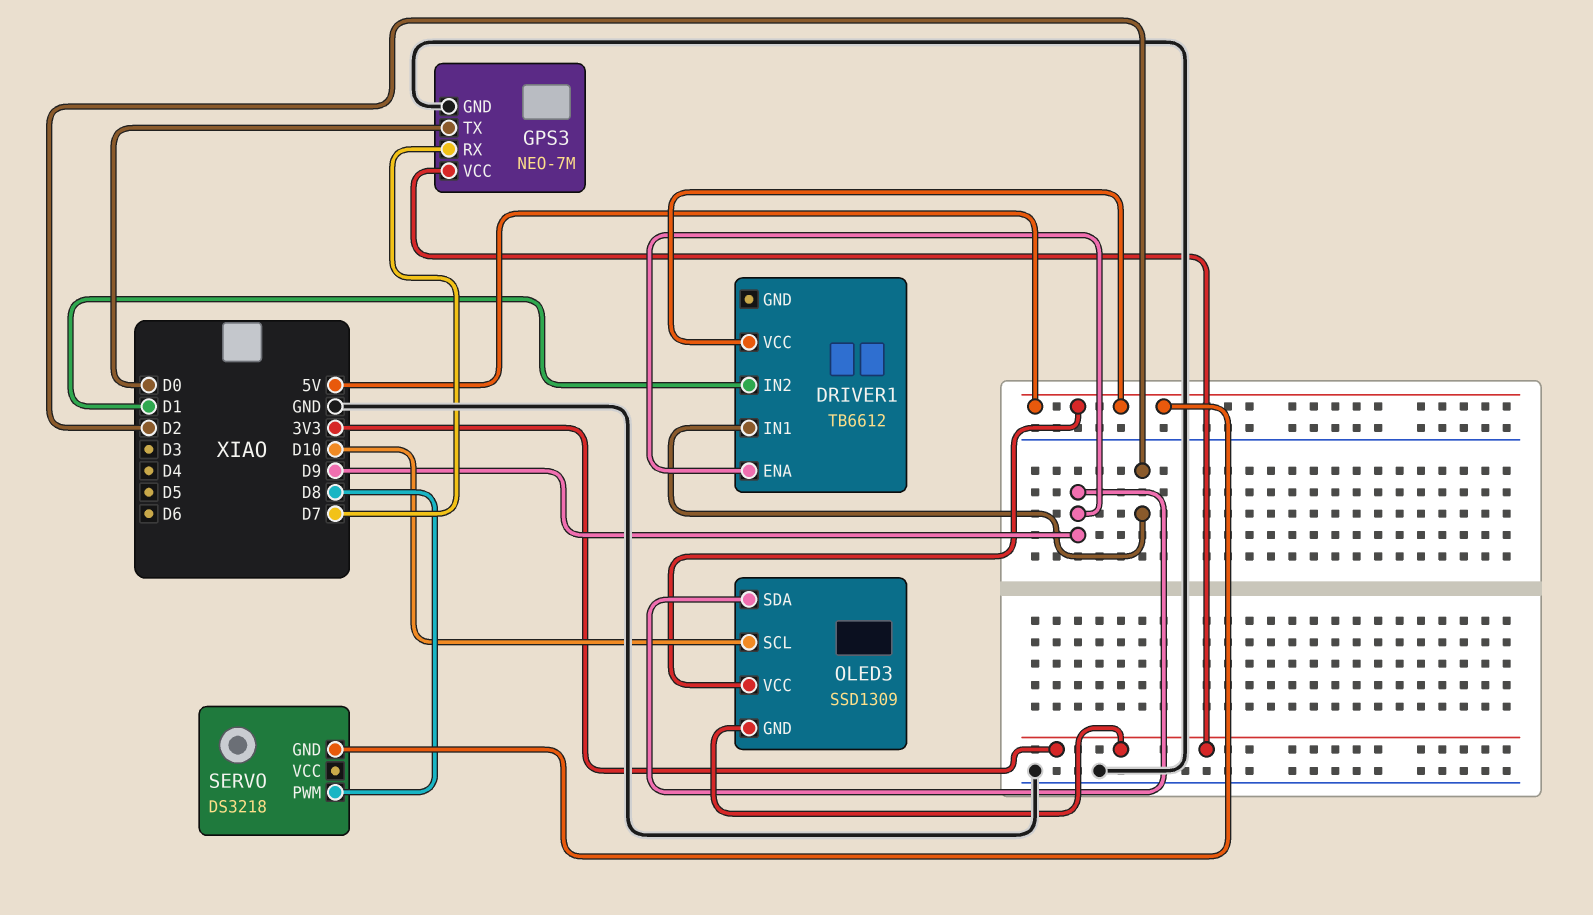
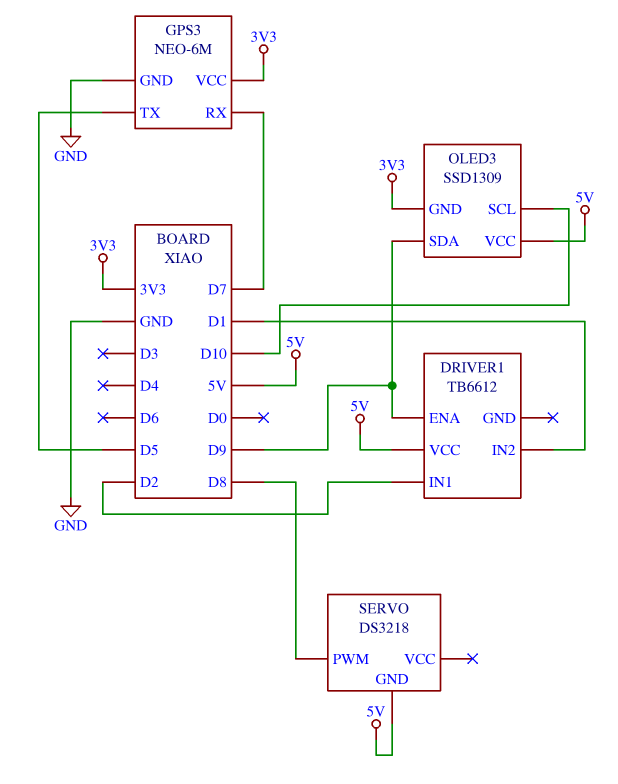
GPS3: NEO-7M -> NEO-6M
GPS3 pin TX: D0 -> D5

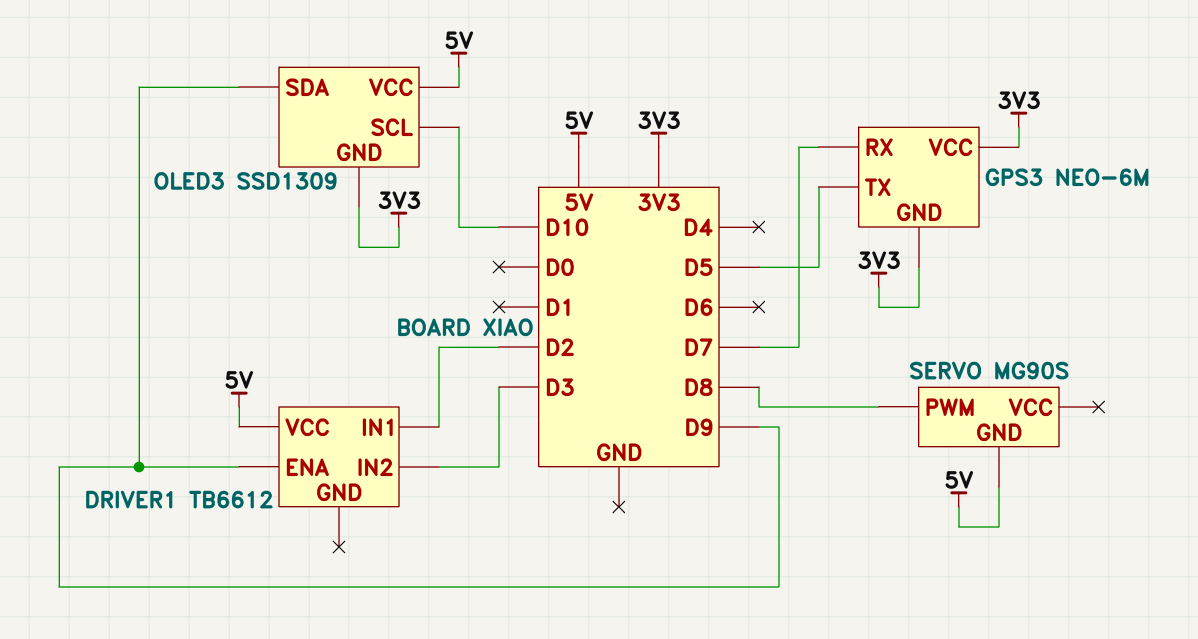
DRIVER1 pin IN2: D1 -> D3
GPS3 pin GND: GND -> 3V3
SERVO: DS3218 -> MG90S

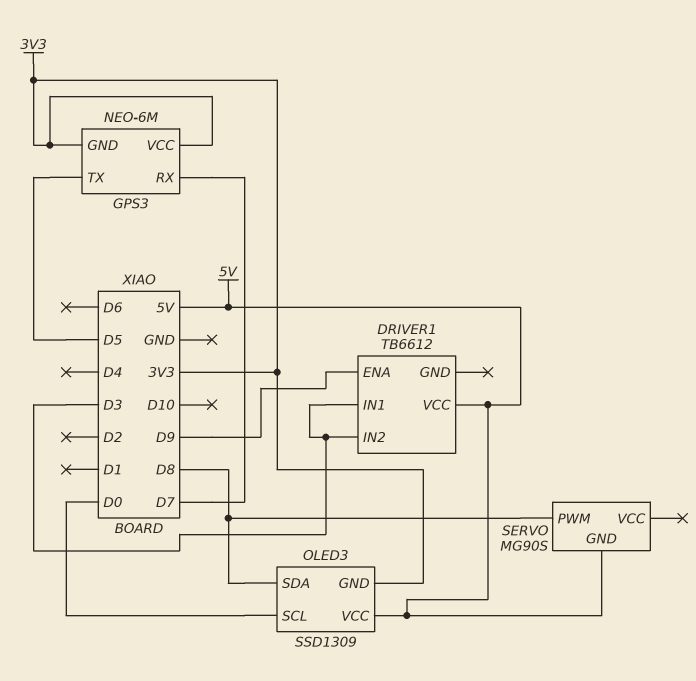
DRIVER1 pin IN1: D2 -> D3
OLED3 pin SCL: D10 -> D0
OLED3 pin SDA: D9 -> D8

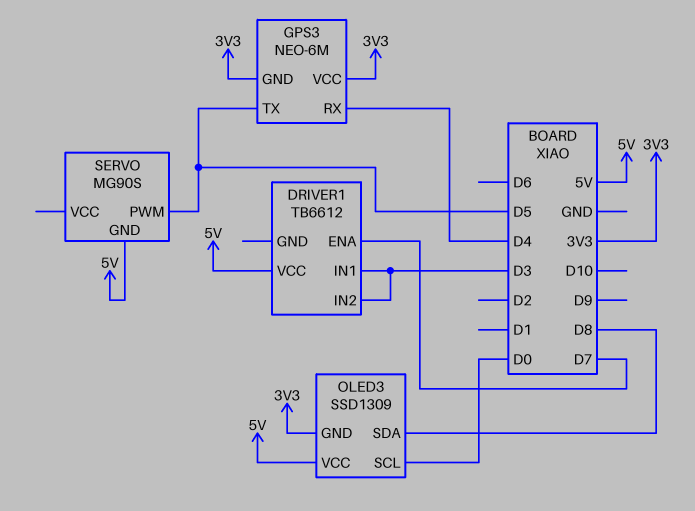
DRIVER1 pin ENA: D9 -> D7
GPS3 pin RX: D7 -> D4
SERVO pin PWM: D8 -> D5

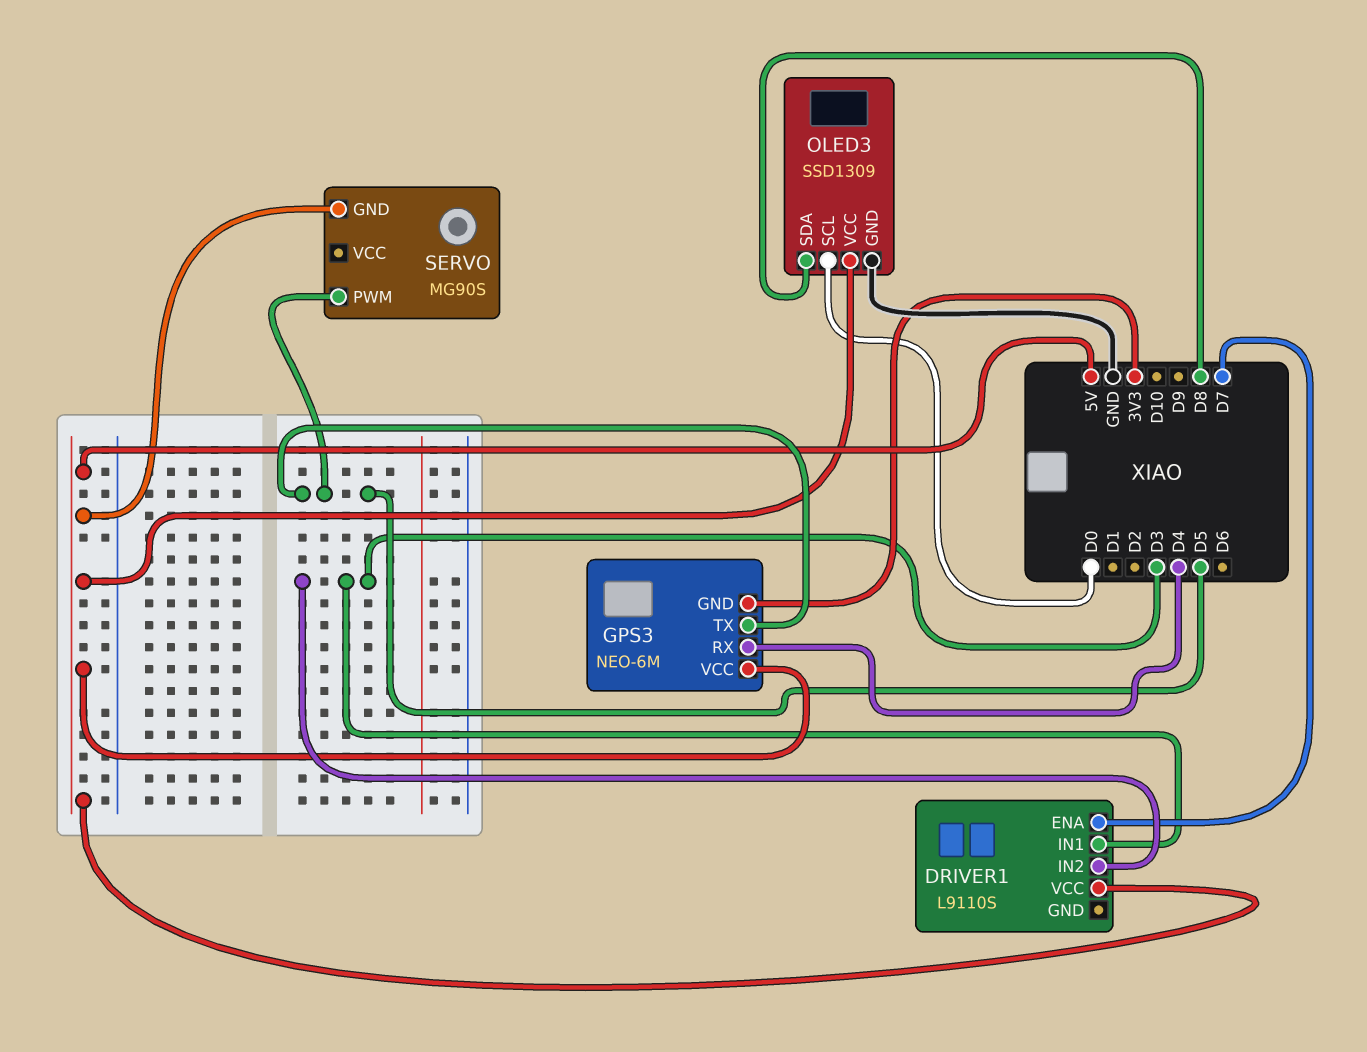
DRIVER1: TB6612 -> L9110S
GPS3 pin VCC: 3V3 -> 5V
OLED3 pin GND: 3V3 -> GND

